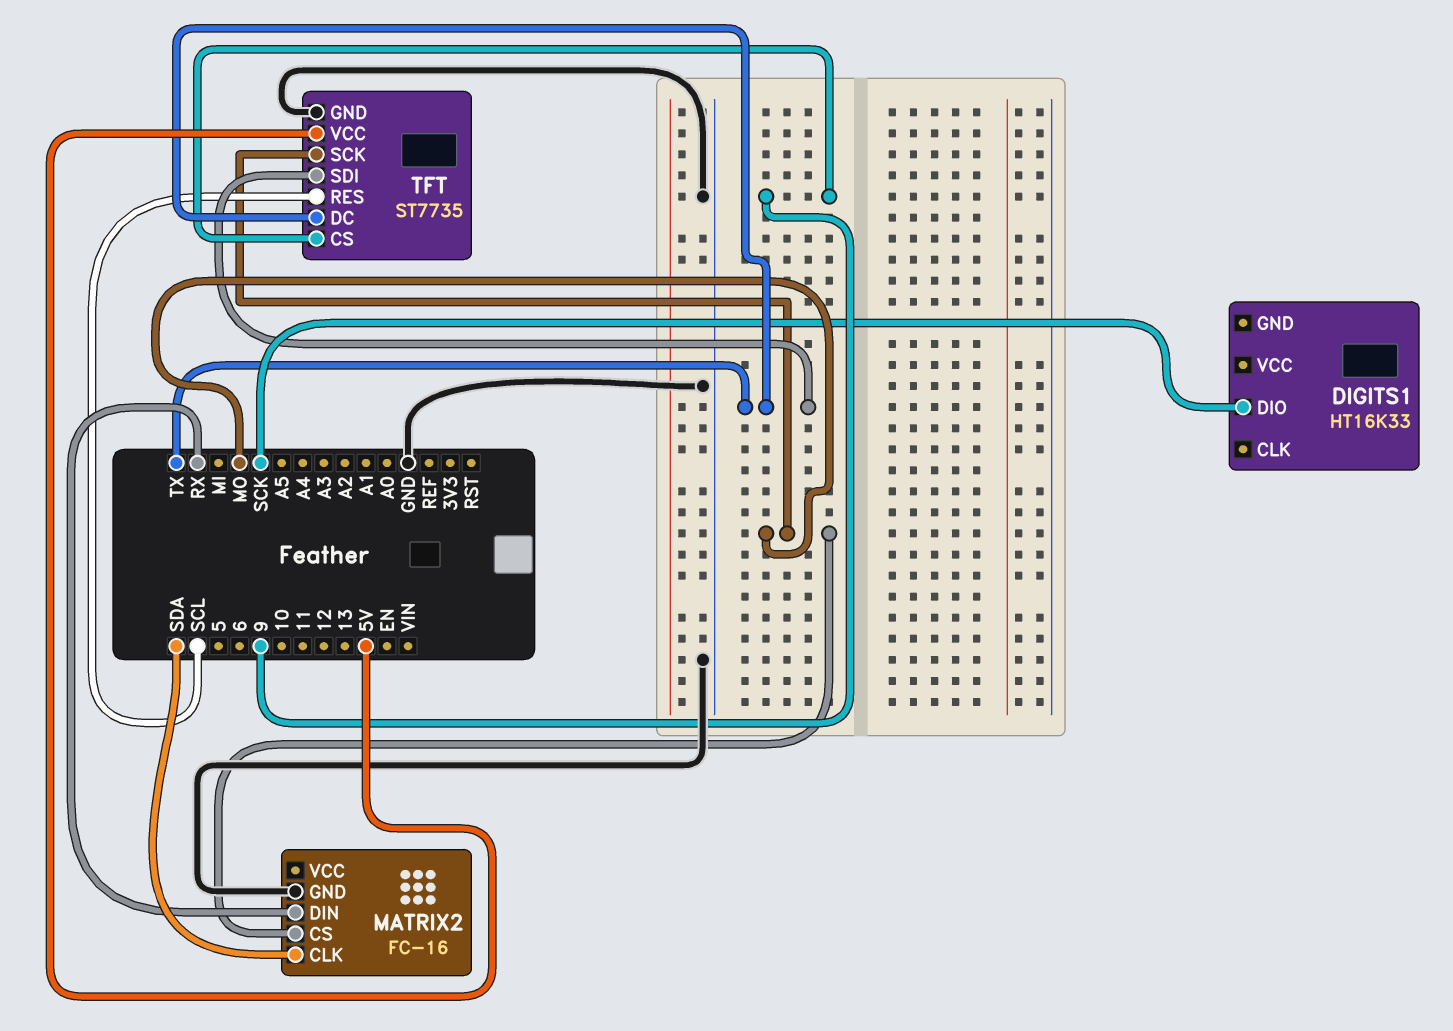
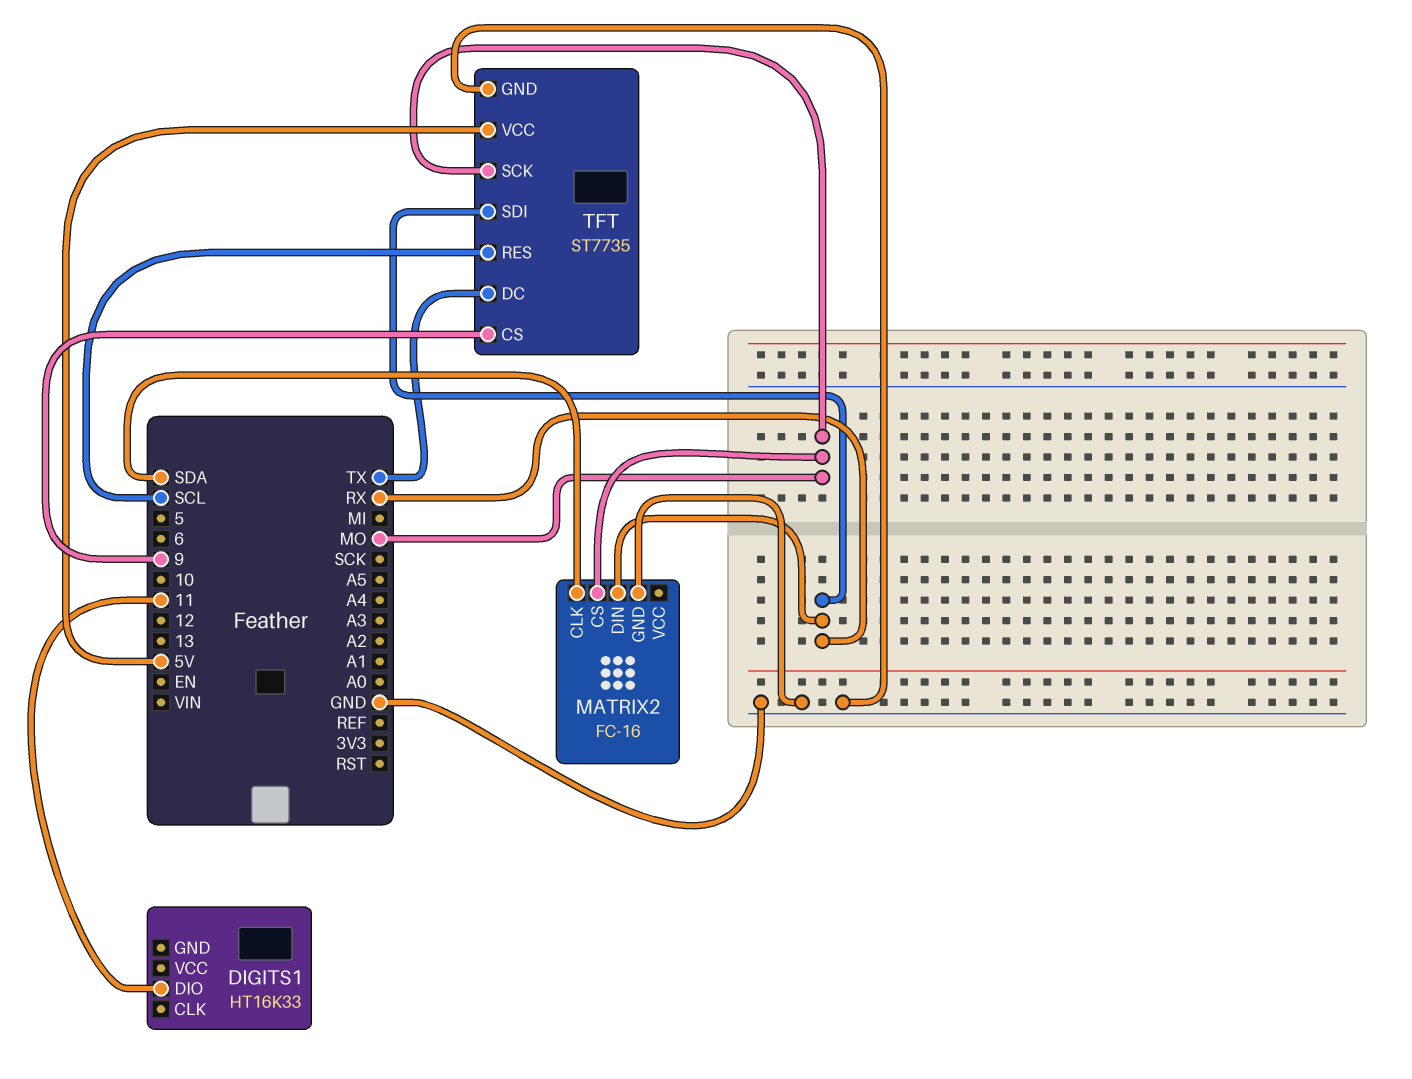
DIGITS1 pin DIO: SCK -> 11
TFT pin SDI: TX -> RX

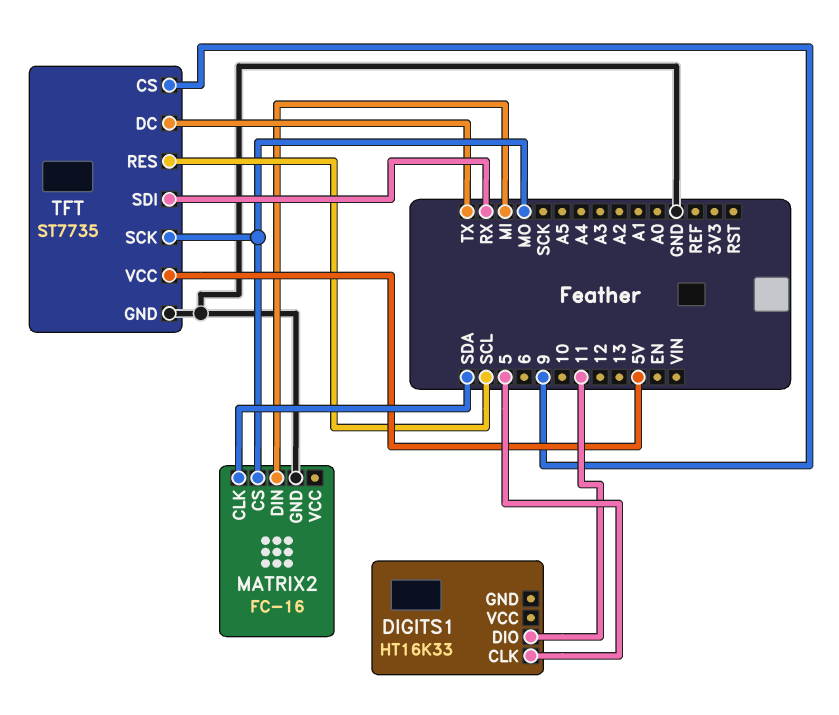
DIGITS1 pin CLK: none -> 5
MATRIX2 pin DIN: RX -> MI

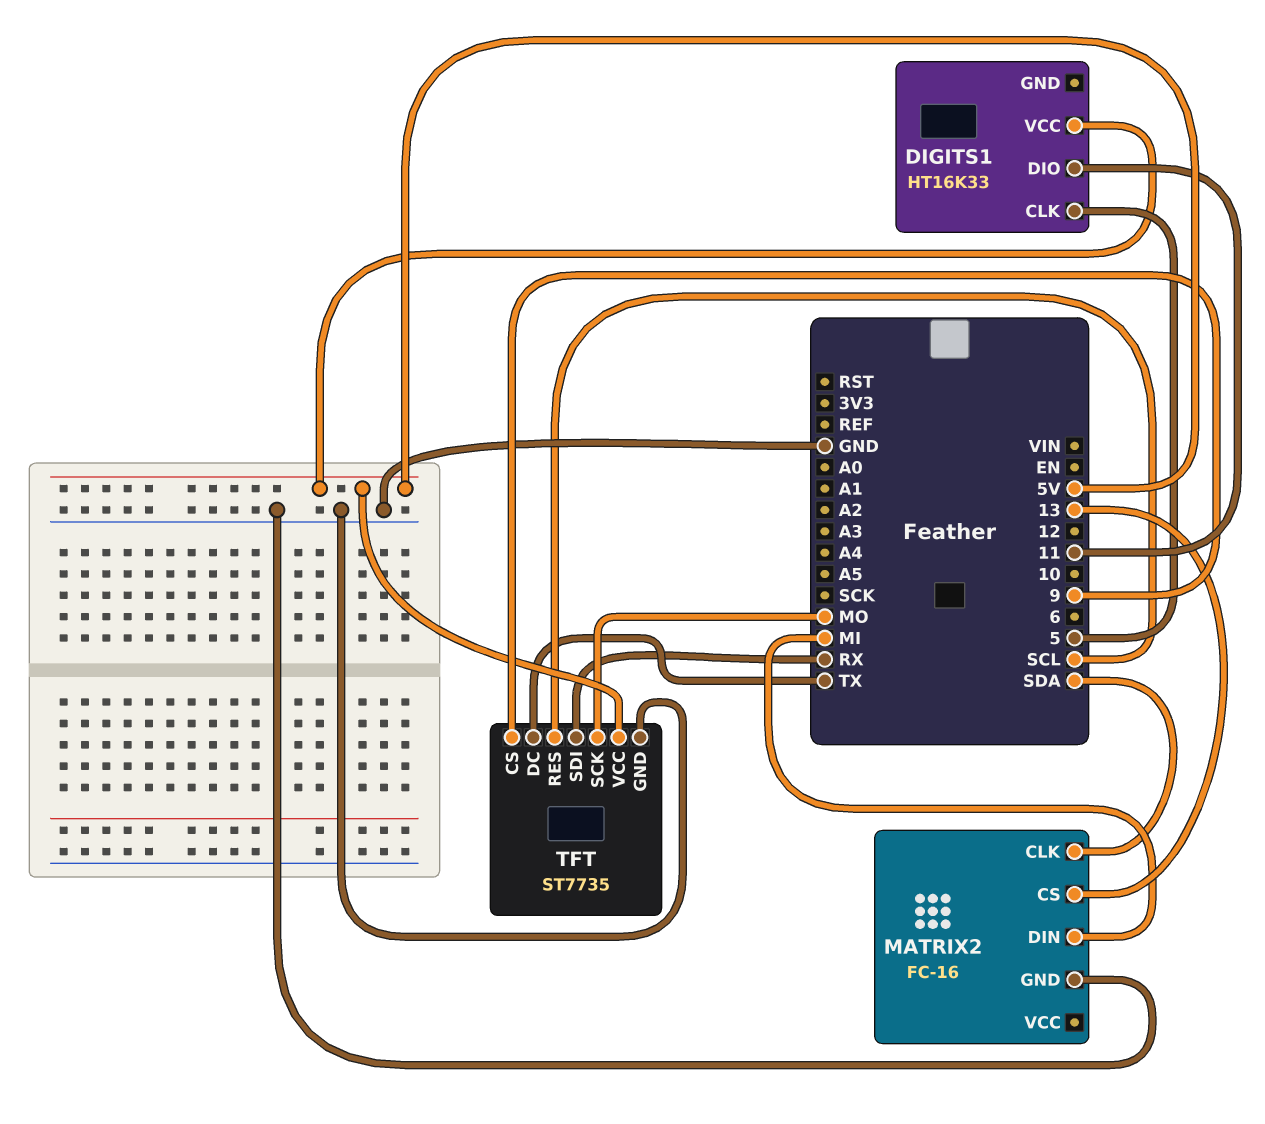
DIGITS1 pin VCC: none -> 5V
MATRIX2 pin CS: MO -> 13

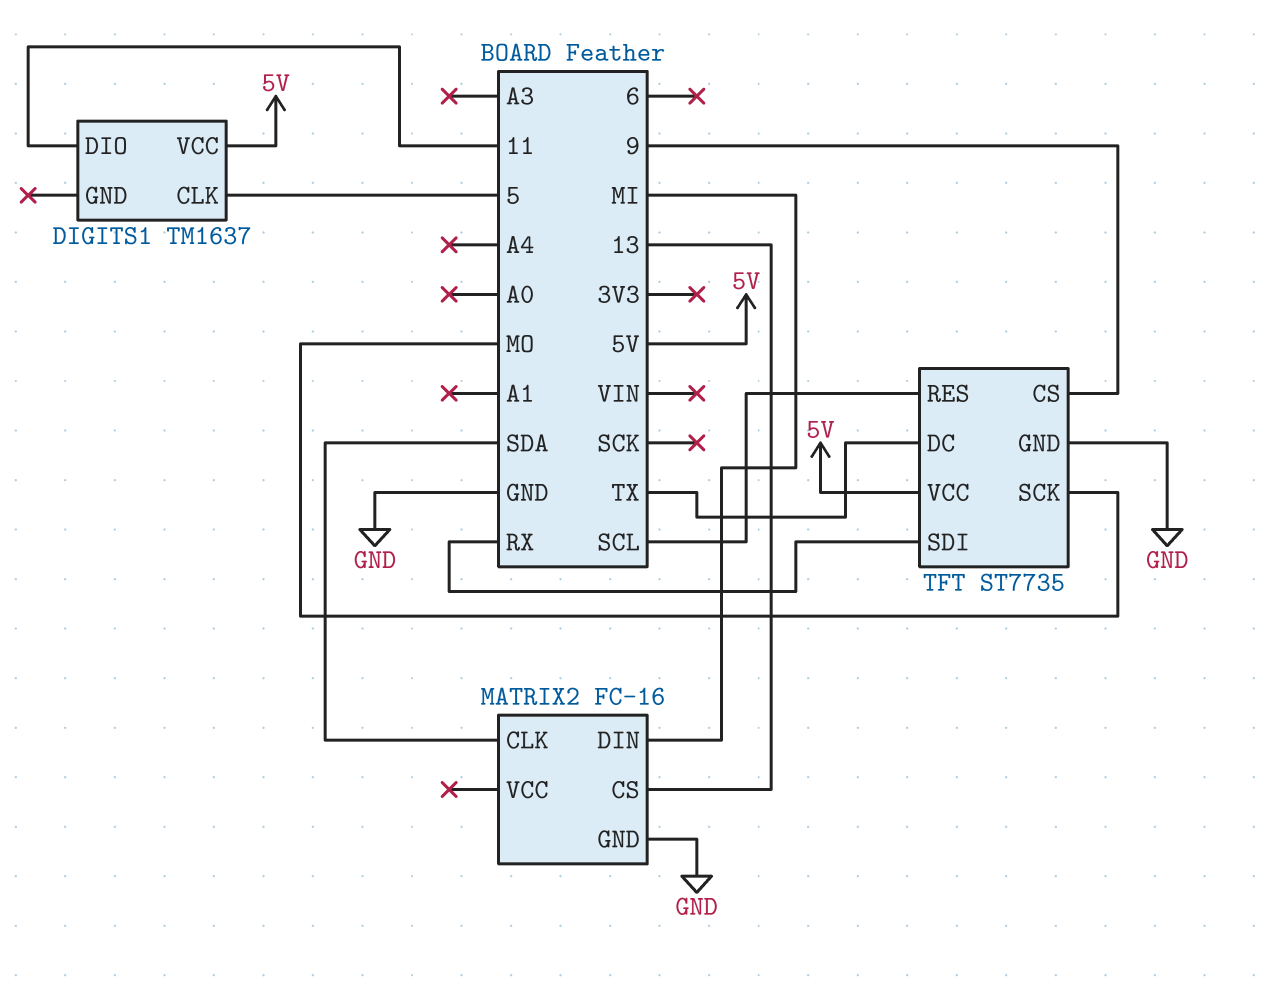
DIGITS1: HT16K33 -> TM1637

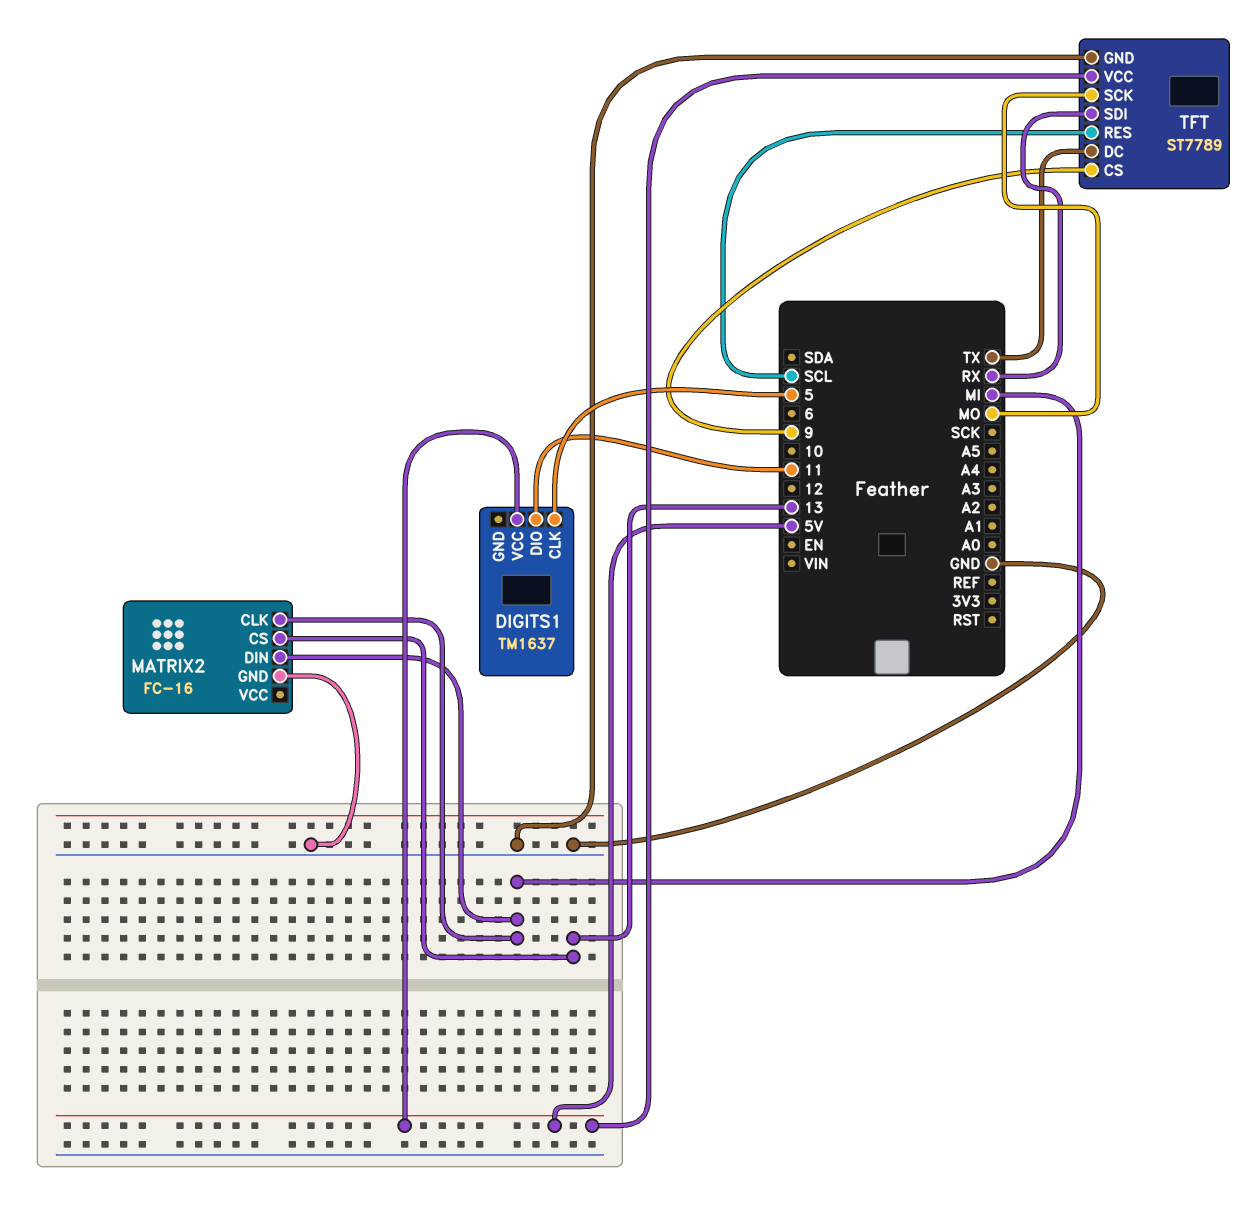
MATRIX2 pin CLK: SDA -> MI
TFT: ST7735 -> ST7789

